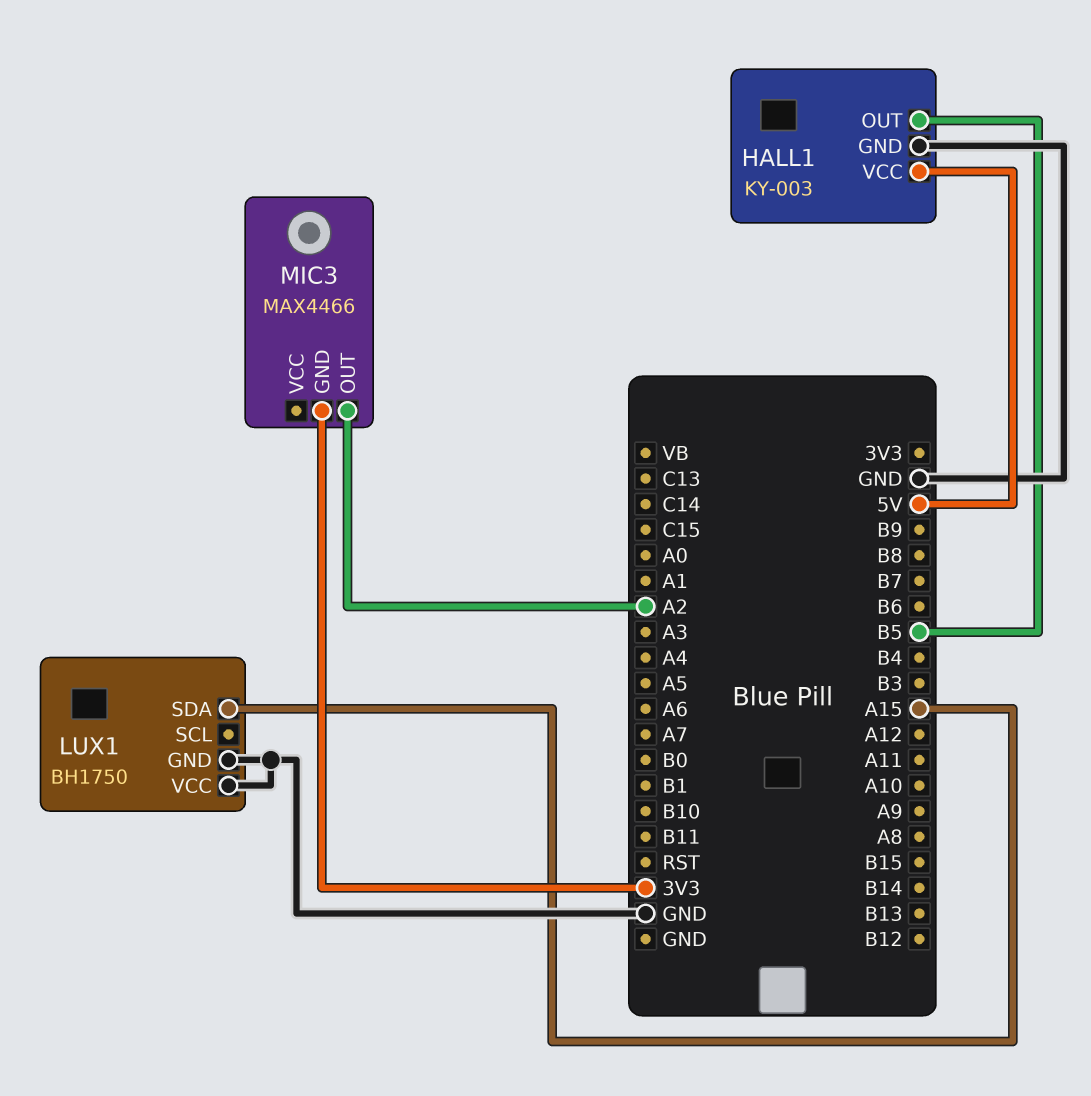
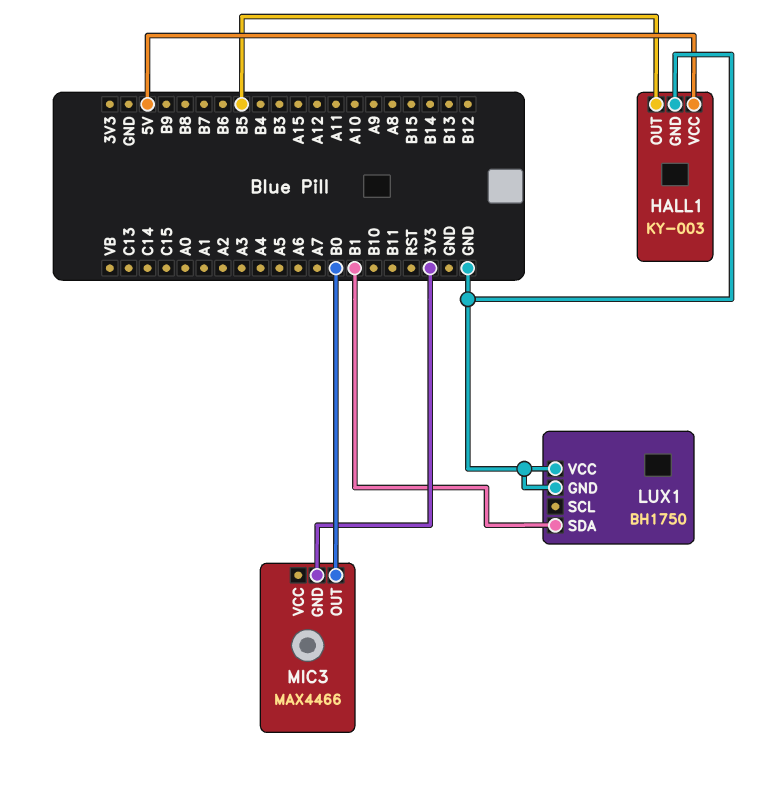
LUX1 pin SDA: A15 -> B1
MIC3 pin OUT: A2 -> B0

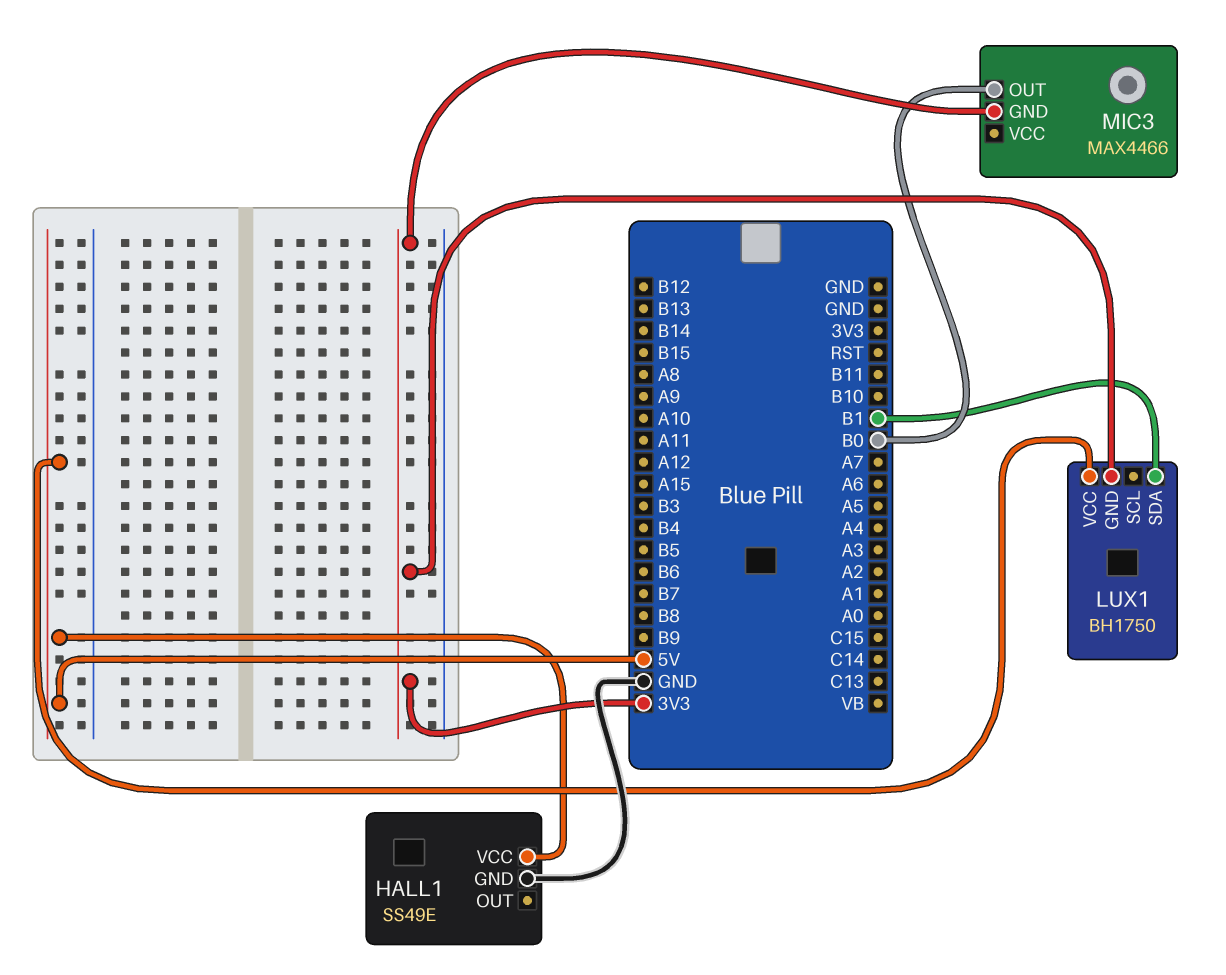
HALL1: KY-003 -> SS49E
HALL1 pin OUT: B5 -> none
LUX1 pin GND: GND -> 3V3
LUX1 pin VCC: GND -> 5V

